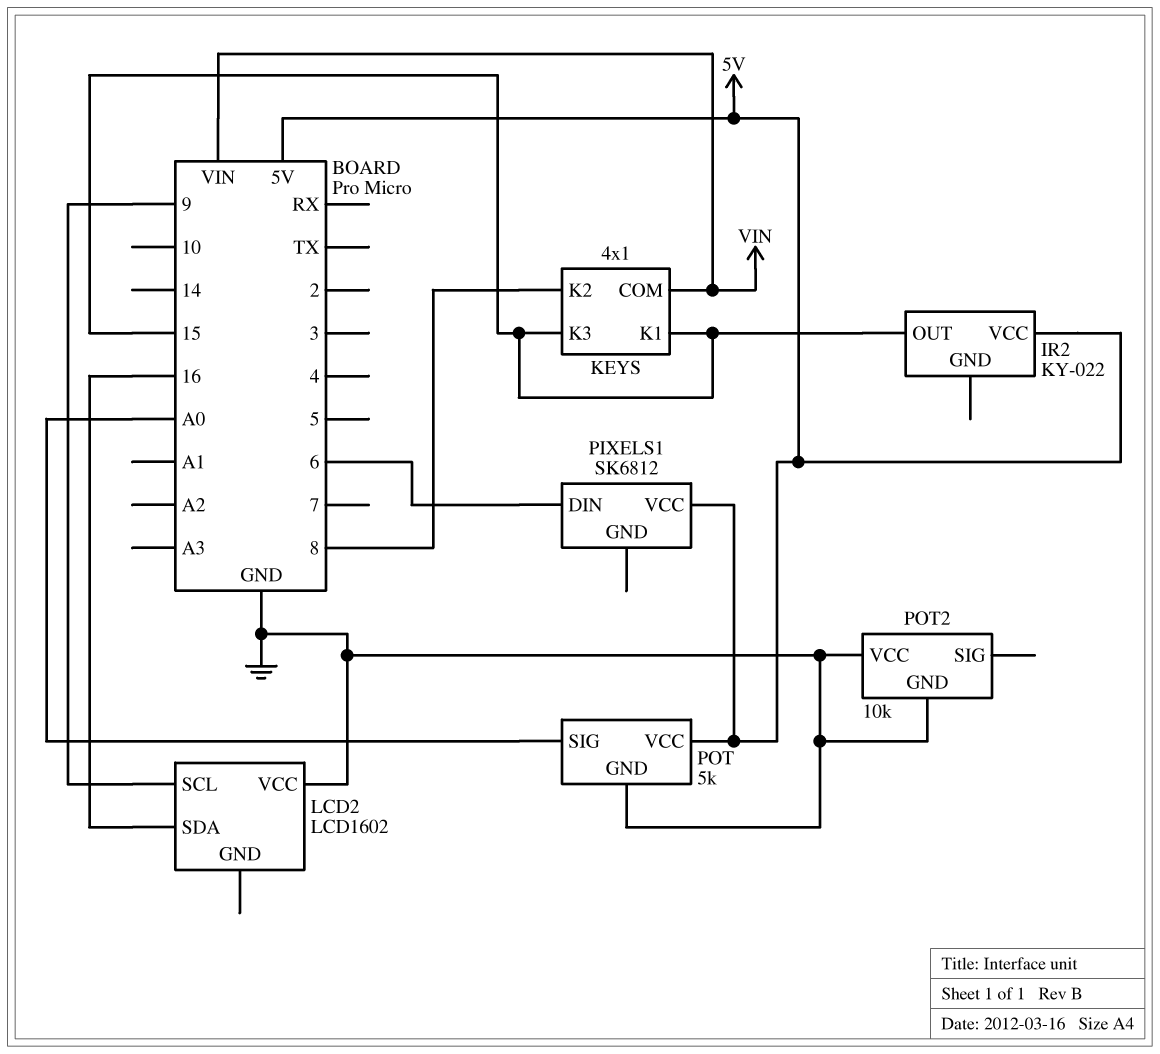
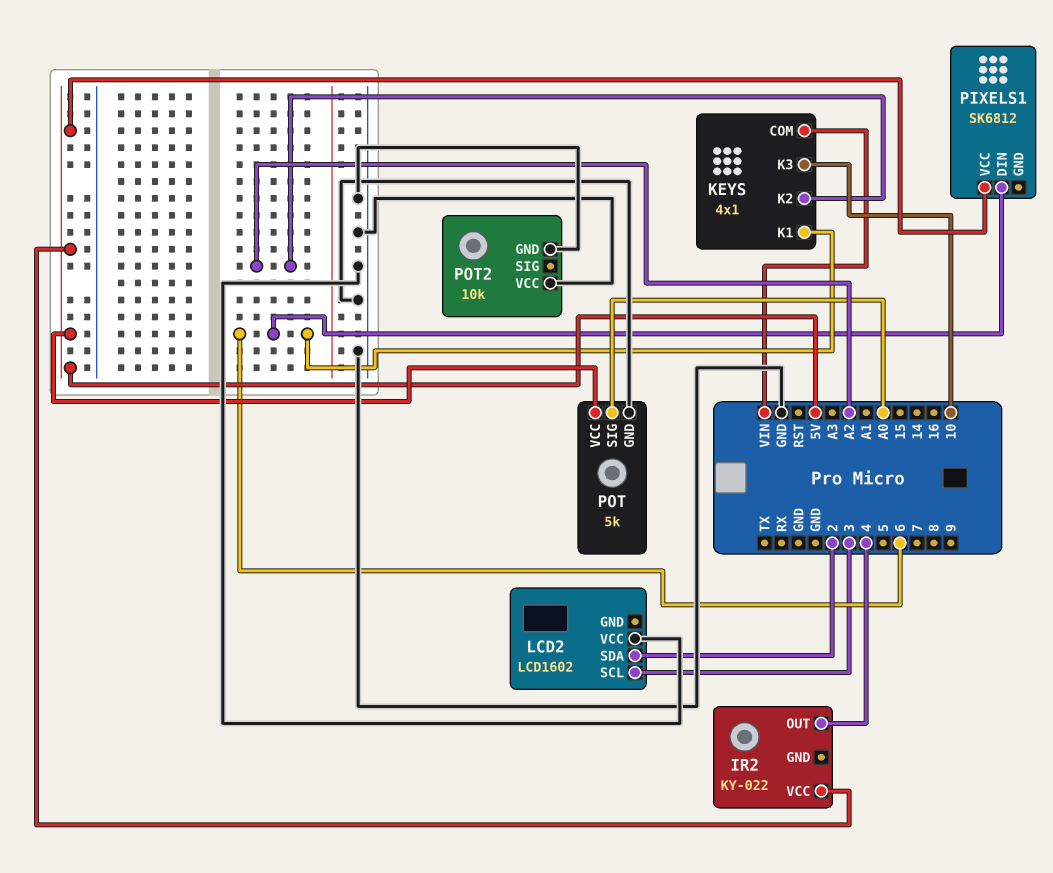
IR2 pin OUT: 15 -> 4
KEYS pin K1: 15 -> 6
KEYS pin K2: 8 -> A2
KEYS pin K3: 15 -> 10
LCD2 pin SCL: 9 -> 3
LCD2 pin SDA: 16 -> 2

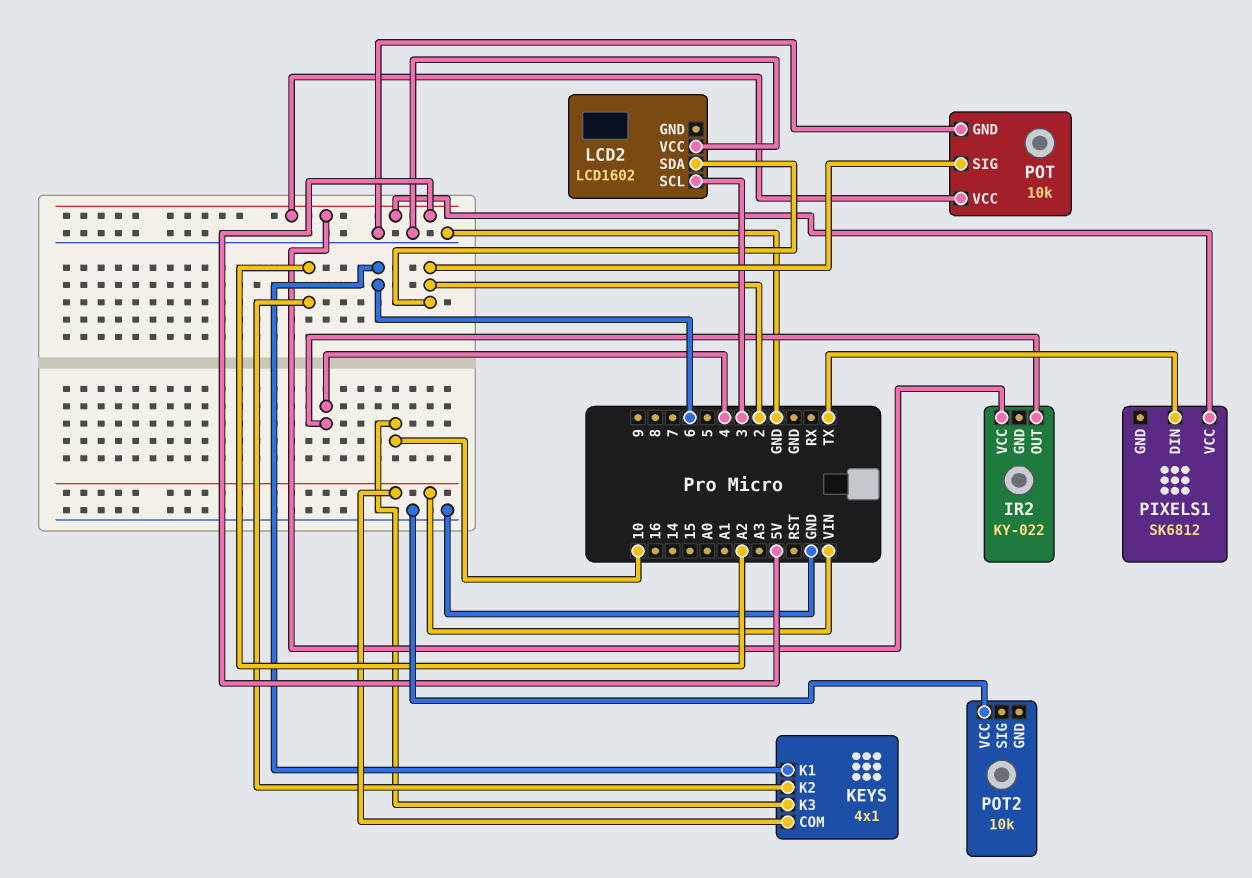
PIXELS1 pin DIN: 6 -> TX
POT: 5k -> 10k
POT pin SIG: A0 -> 2
POT2 pin GND: GND -> none

